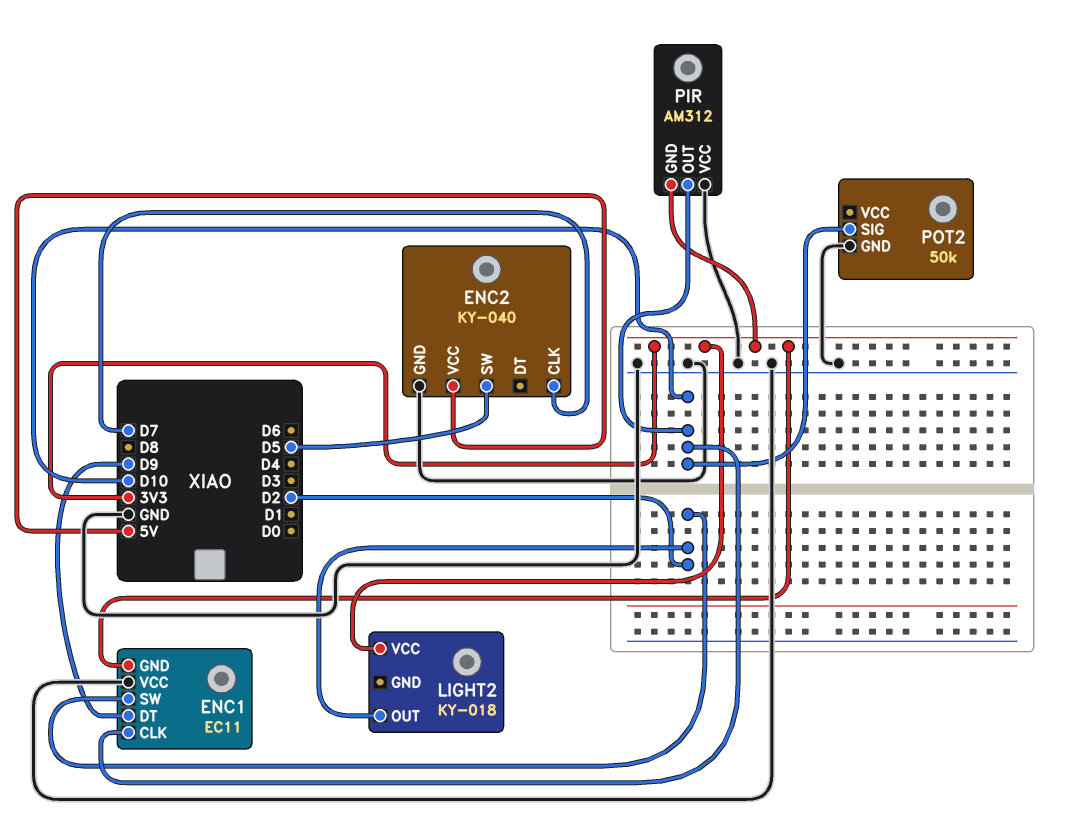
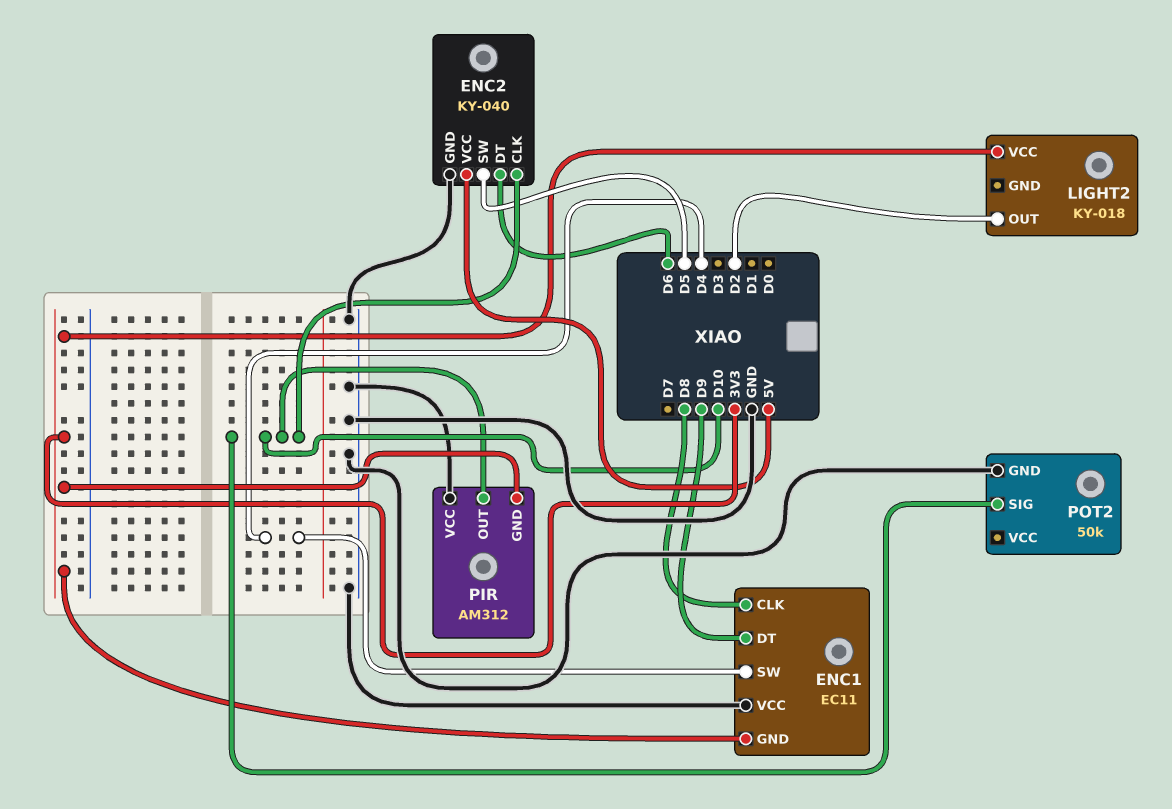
ENC1 pin CLK: D10 -> D8
ENC1 pin SW: D2 -> D4
ENC2 pin CLK: D7 -> D10
ENC2 pin DT: none -> D6

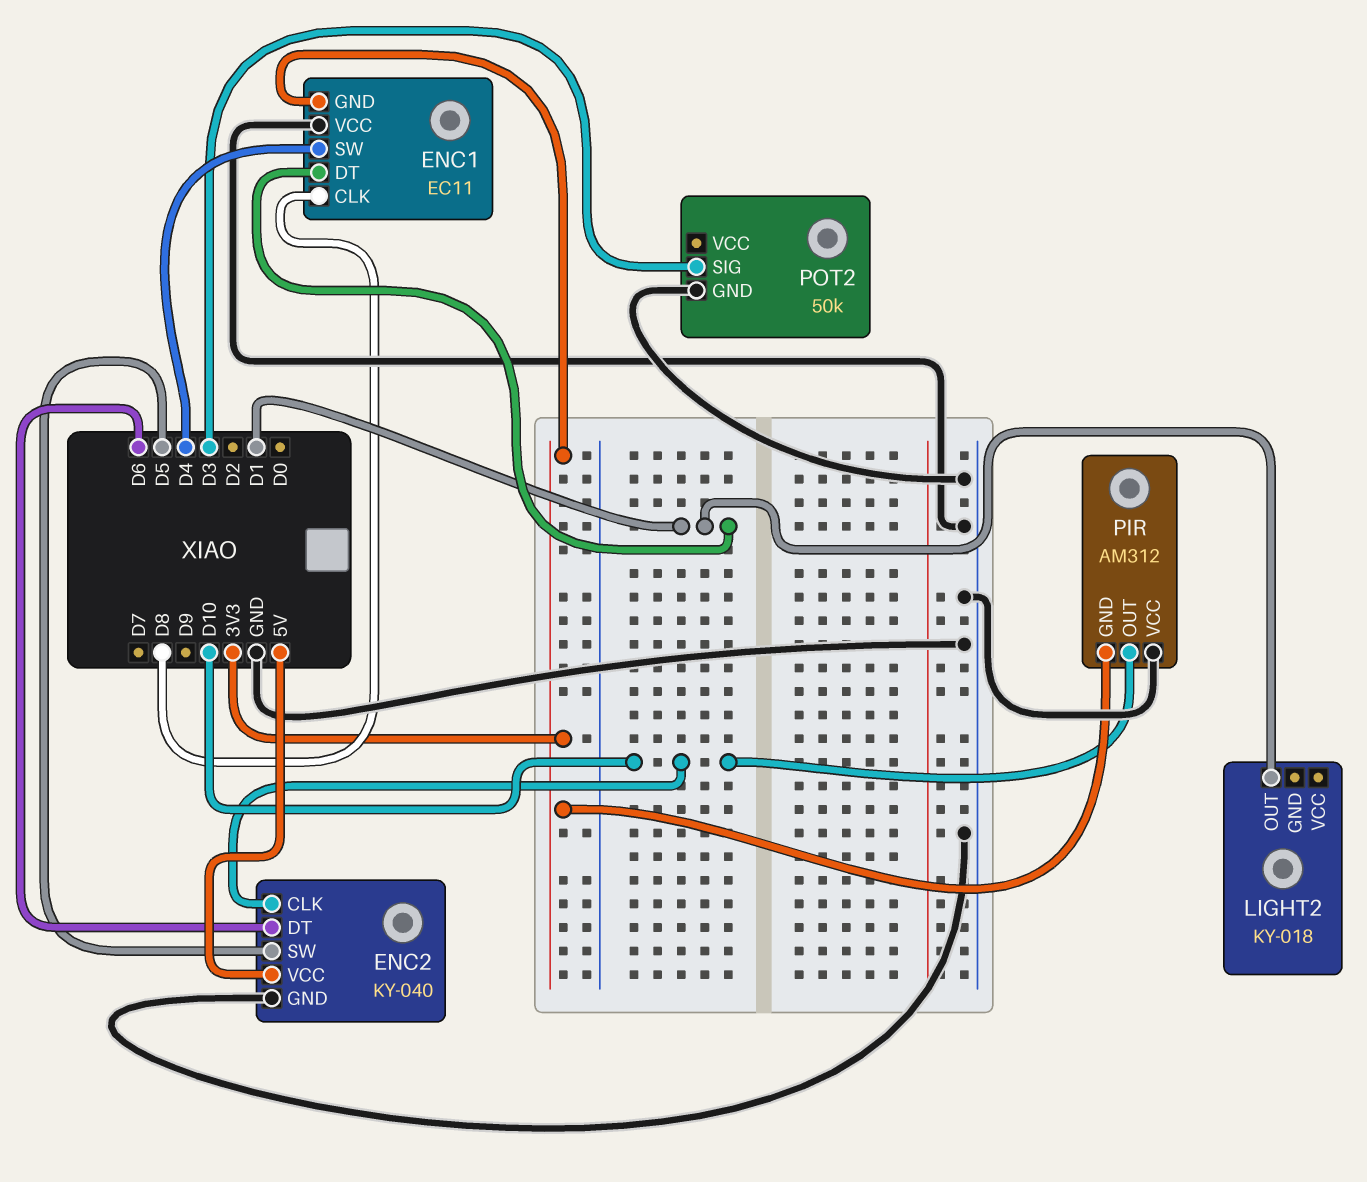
ENC1 pin DT: D9 -> D1
LIGHT2 pin OUT: D2 -> D1
LIGHT2 pin VCC: 3V3 -> none
POT2 pin SIG: D10 -> D3

